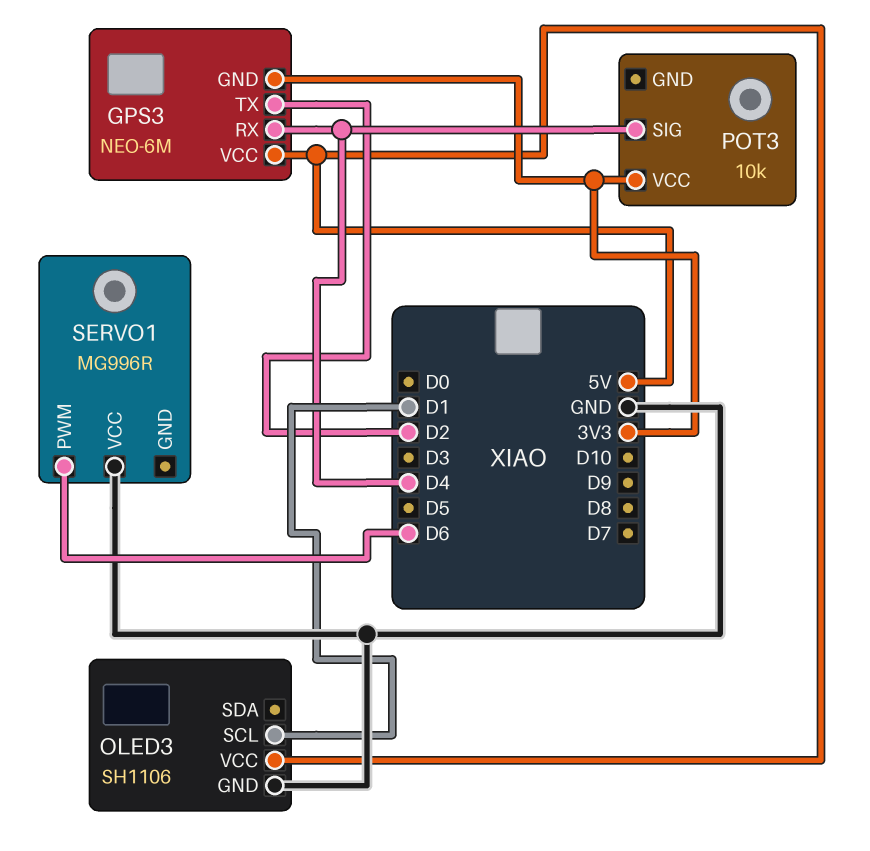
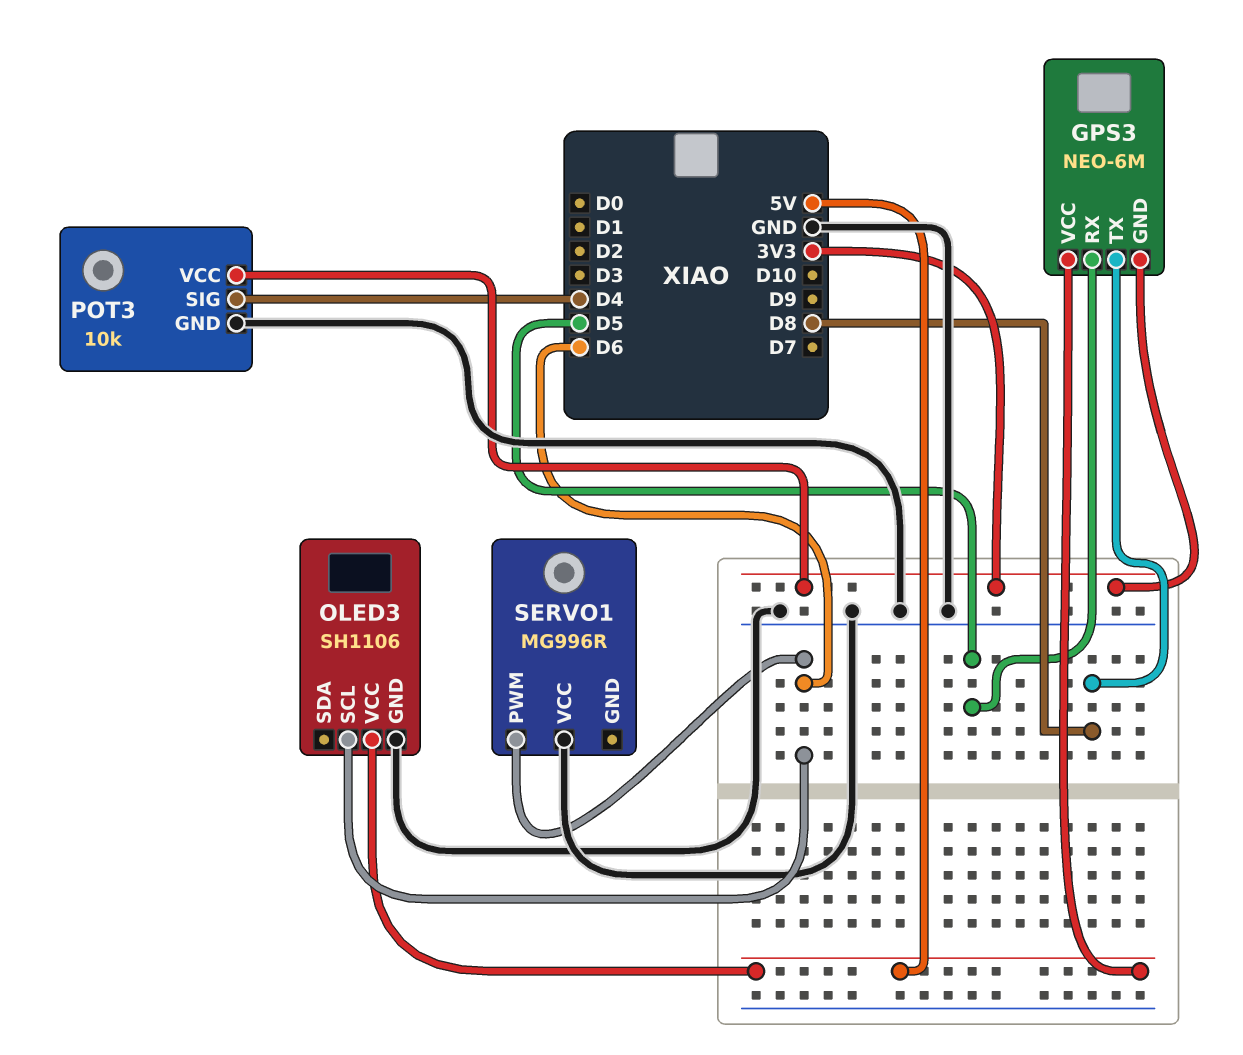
GPS3 pin RX: D4 -> D5
GPS3 pin TX: D2 -> D8
OLED3 pin SCL: D1 -> D6
POT3 pin GND: none -> GND

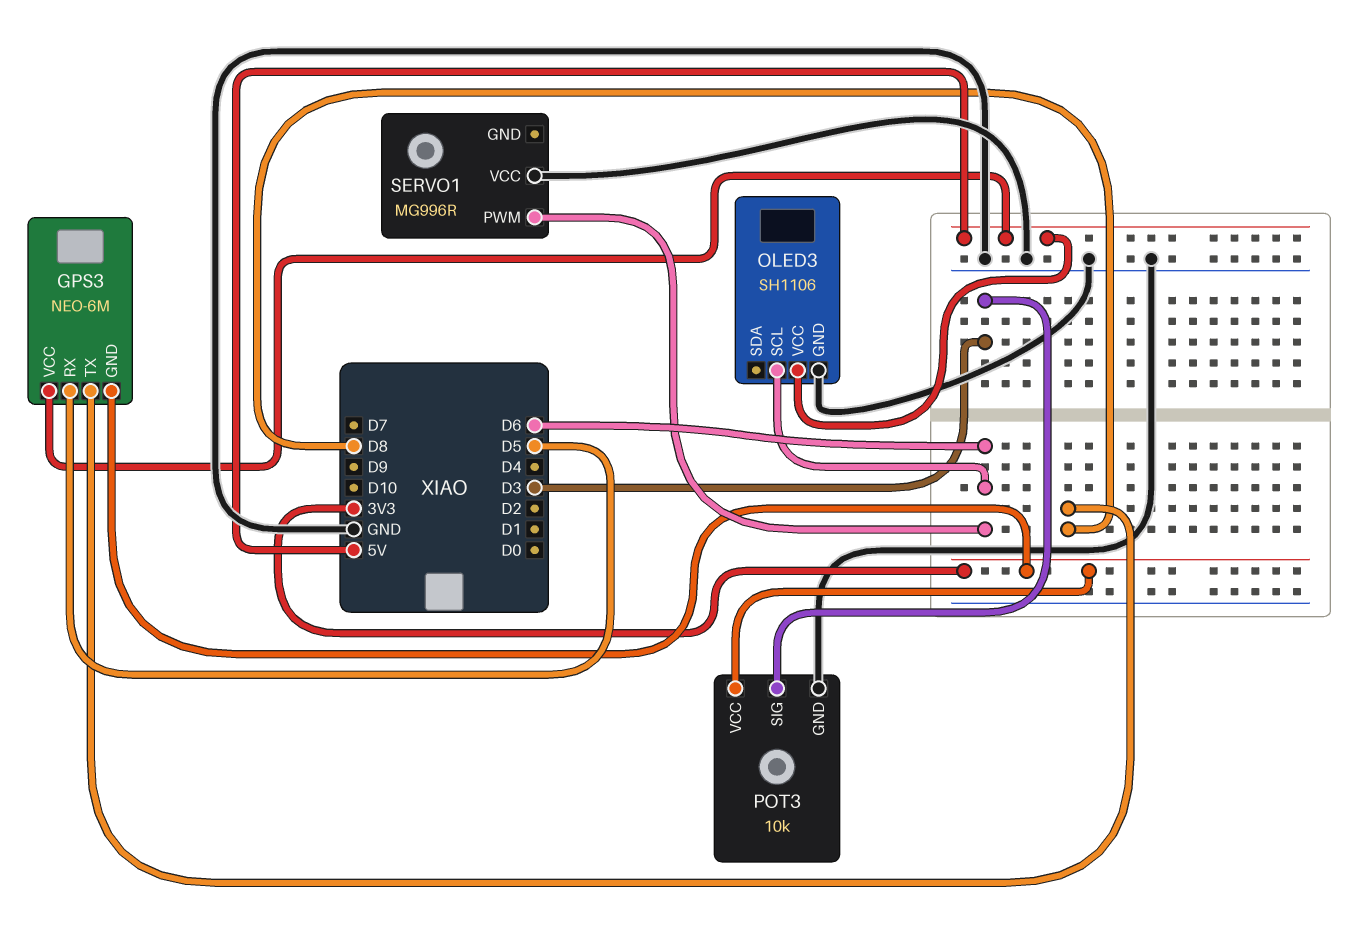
POT3 pin SIG: D4 -> D3

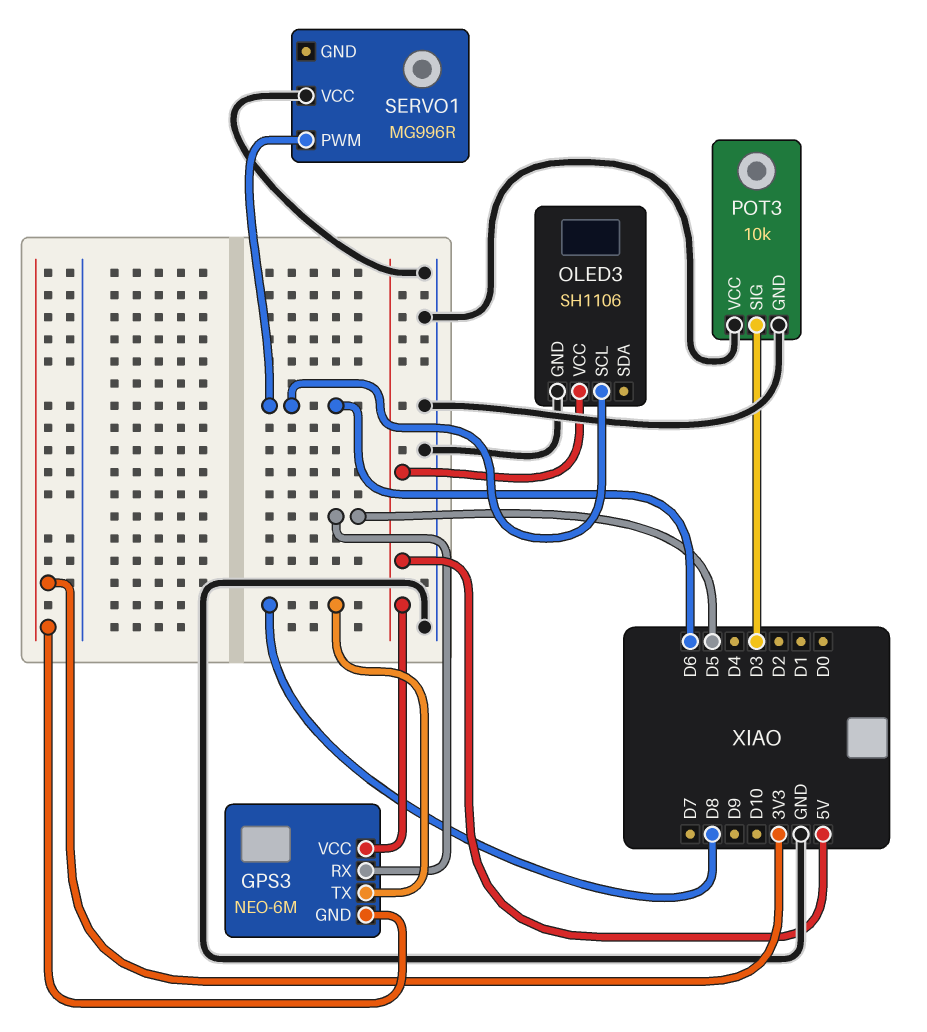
POT3 pin VCC: 3V3 -> GND

